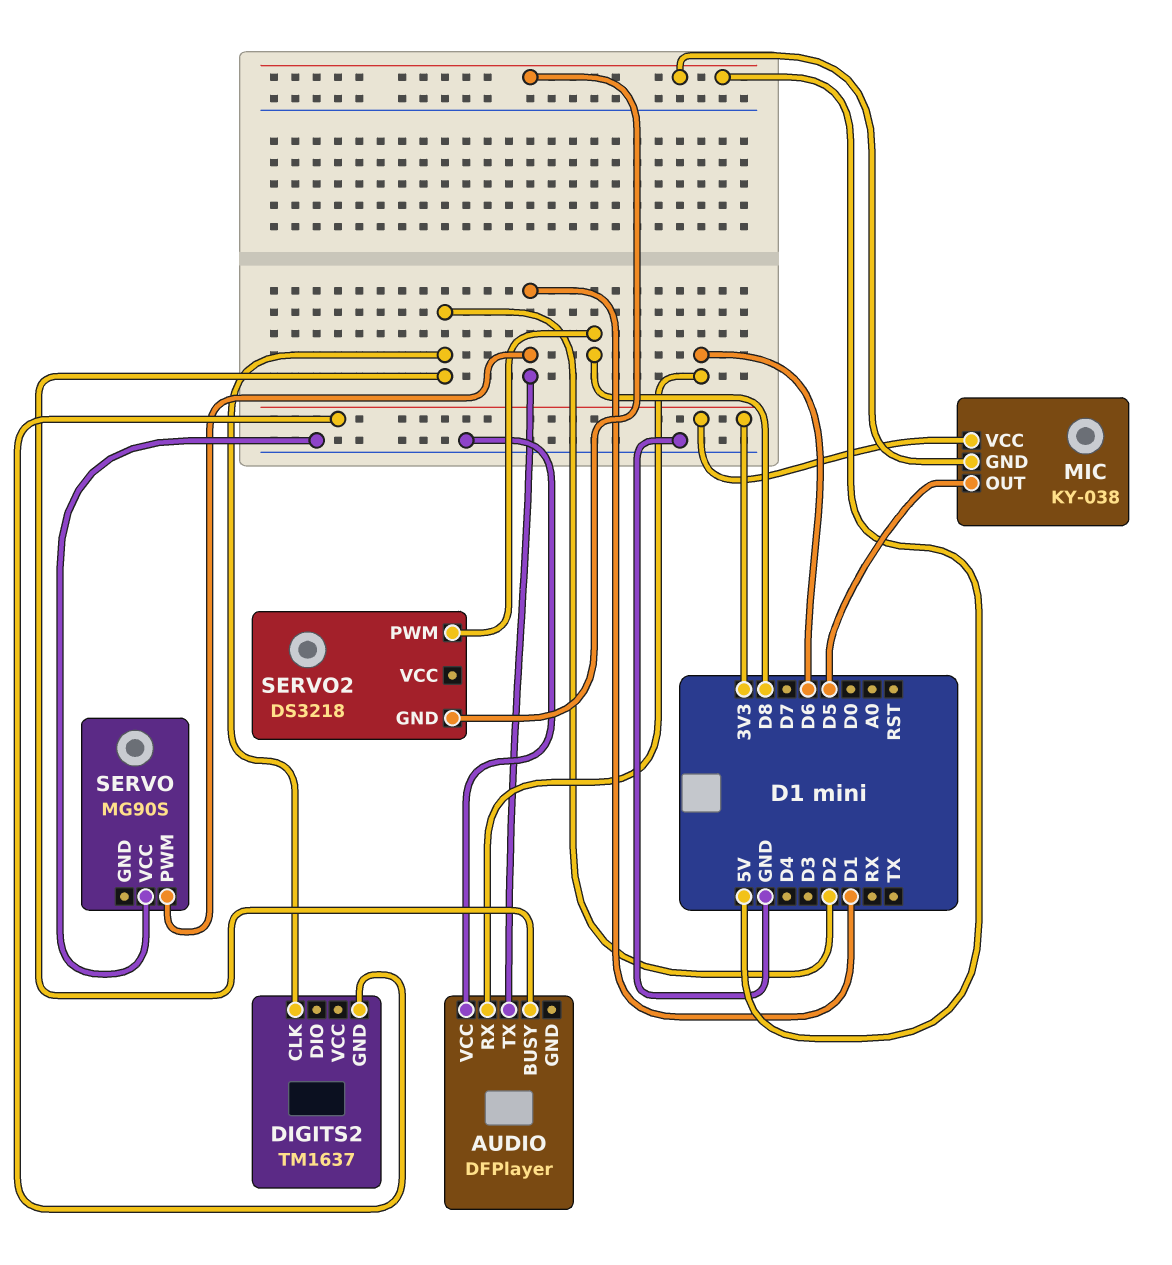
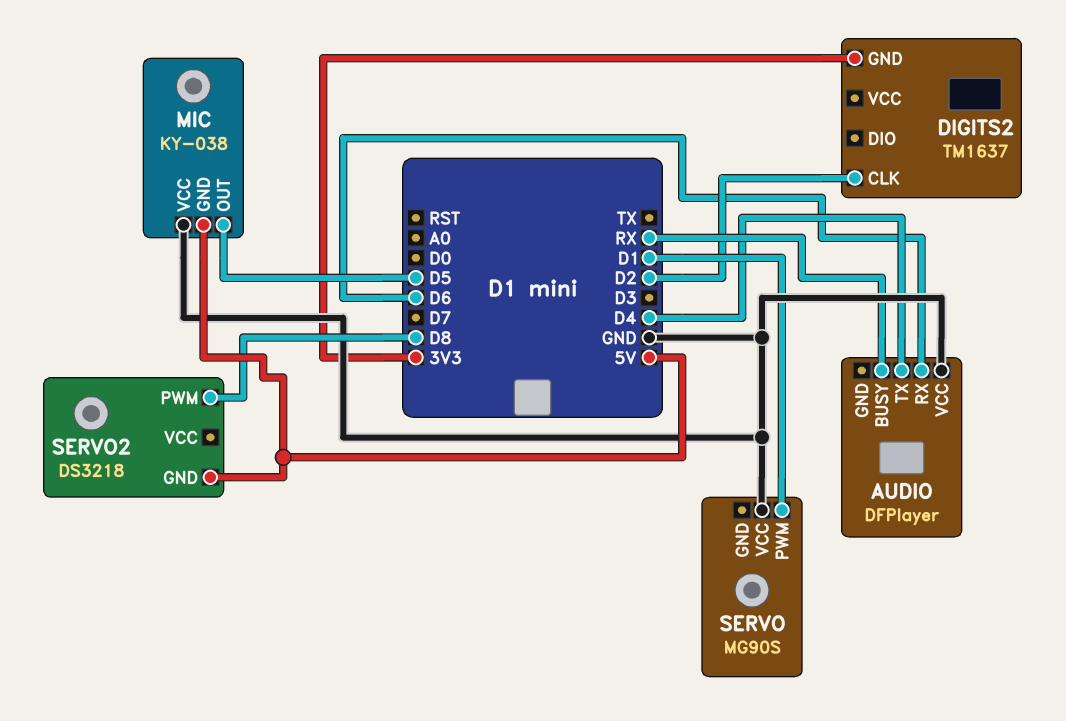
AUDIO pin BUSY: D2 -> RX
AUDIO pin TX: D1 -> D4
MIC pin VCC: 3V3 -> GND

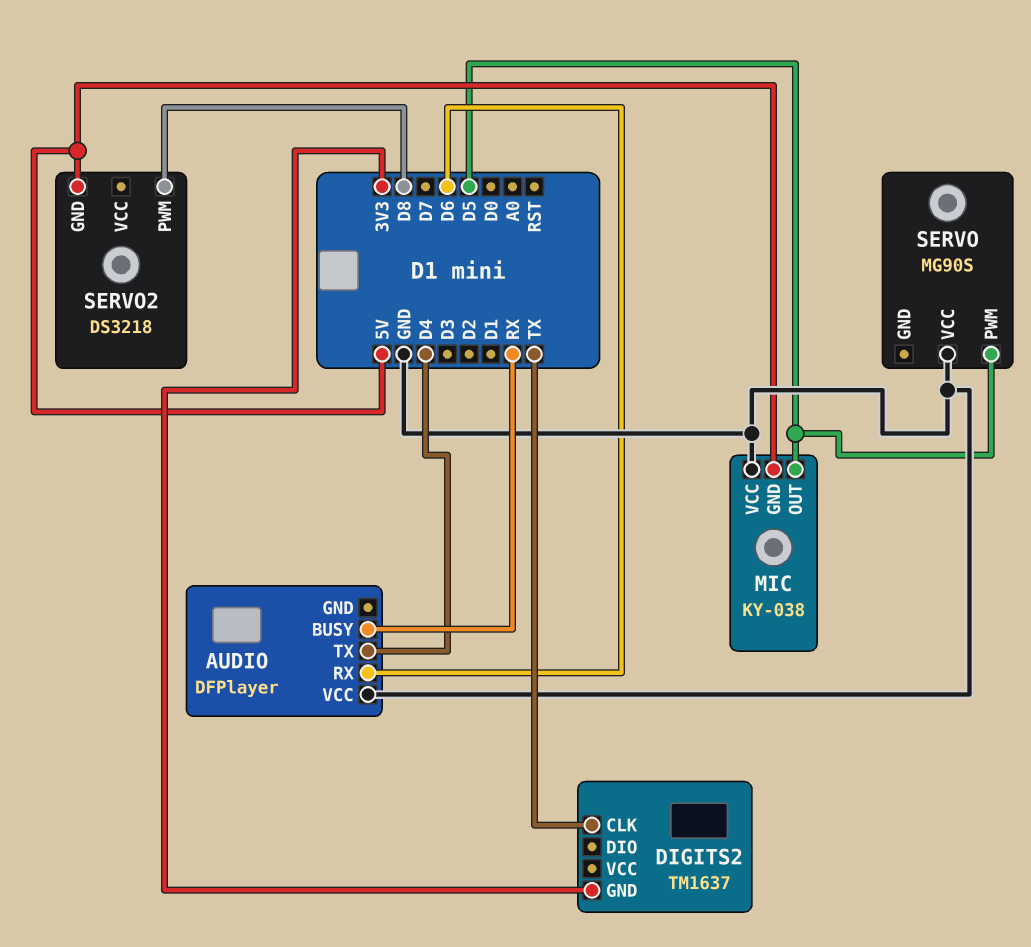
DIGITS2 pin CLK: D2 -> TX
SERVO pin PWM: D1 -> D5

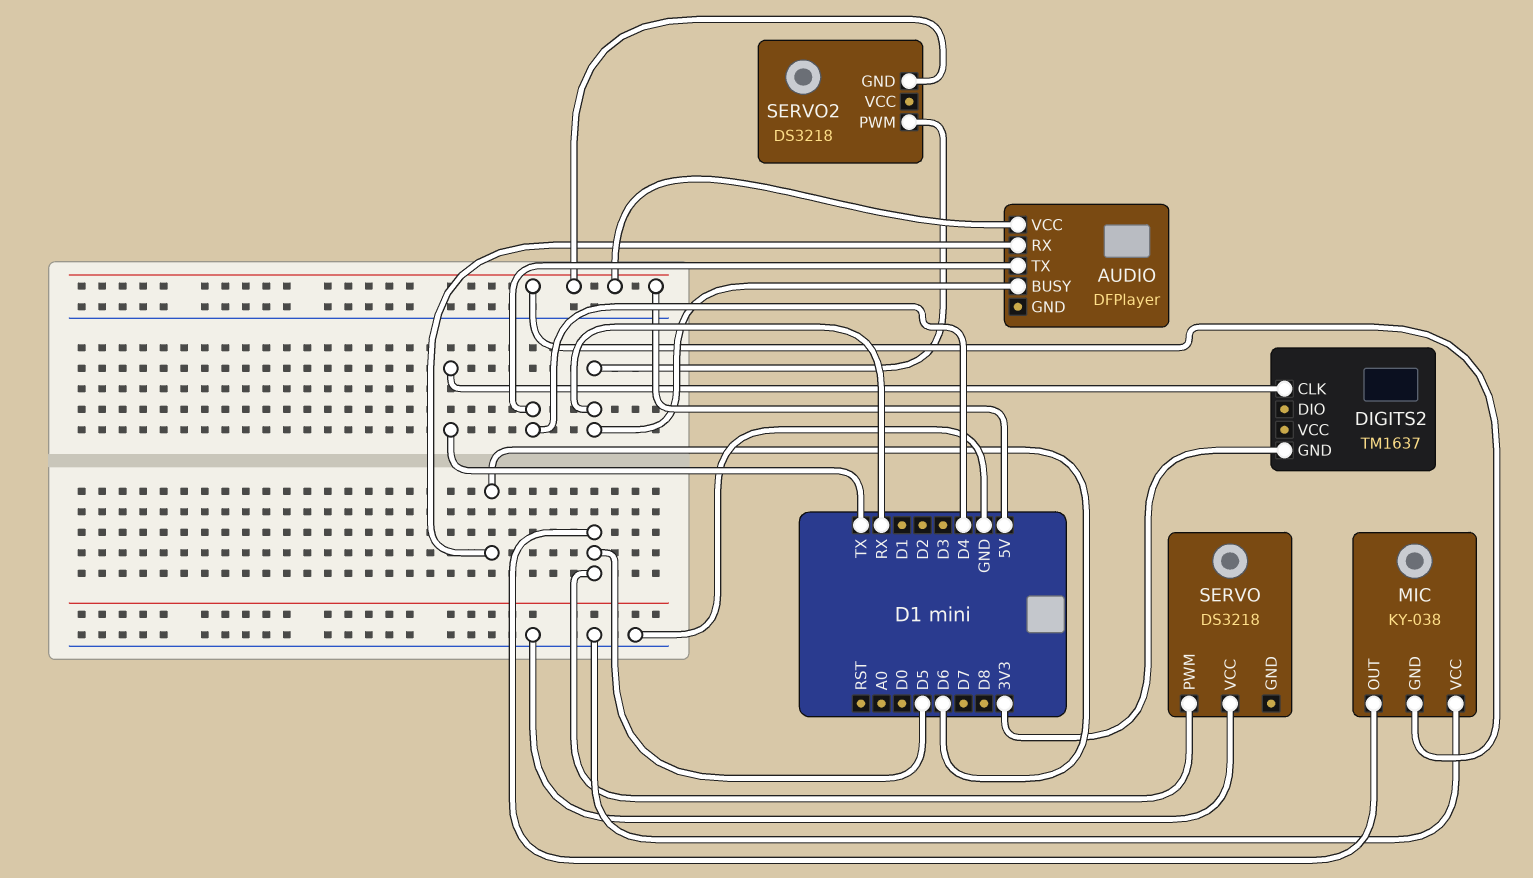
AUDIO pin VCC: GND -> 5V
SERVO: MG90S -> DS3218
SERVO2 pin PWM: D8 -> RX

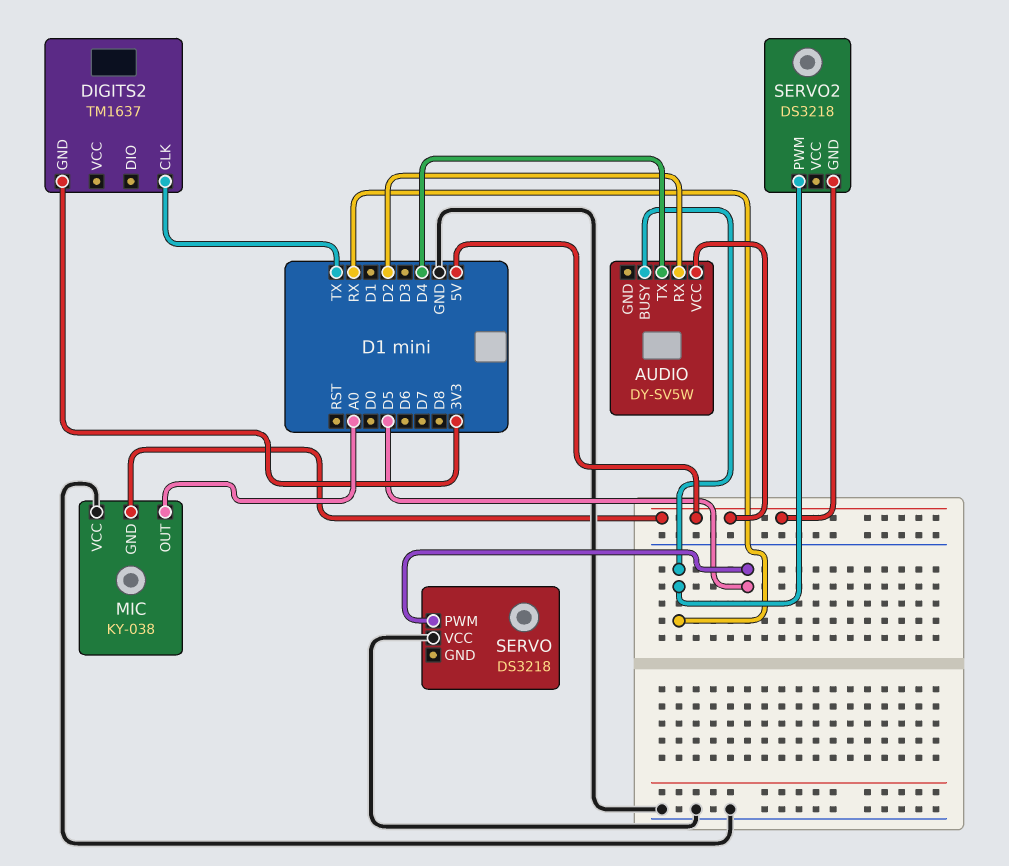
AUDIO: DFPlayer -> DY-SV5W
AUDIO pin RX: D6 -> D2
MIC pin OUT: D5 -> A0

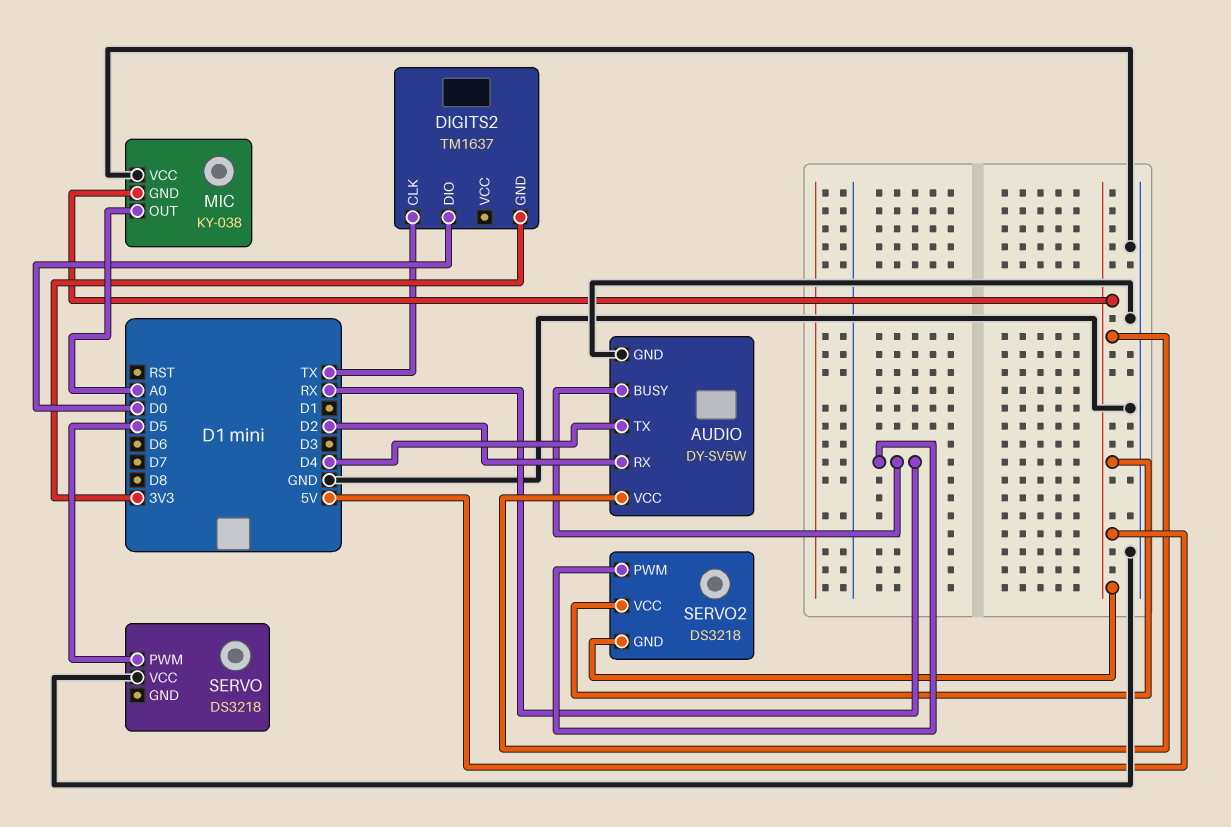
AUDIO pin GND: none -> GND
DIGITS2 pin DIO: none -> D0
SERVO2 pin VCC: none -> 5V

